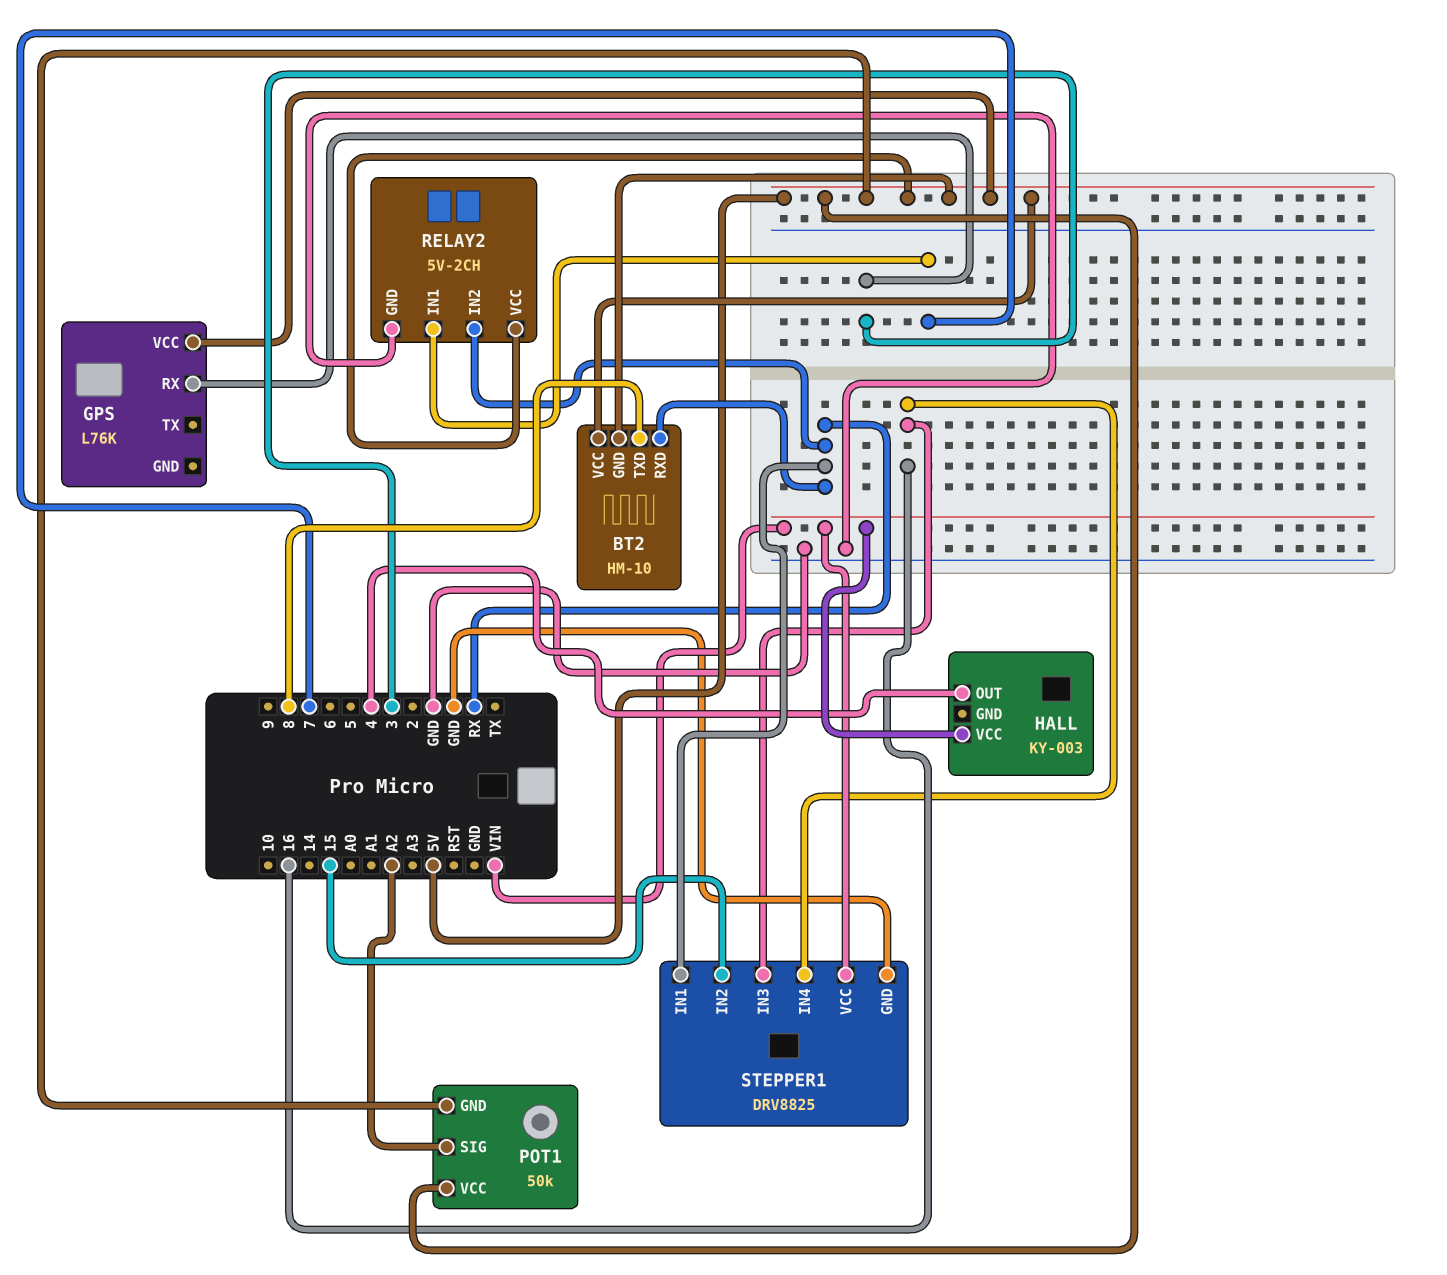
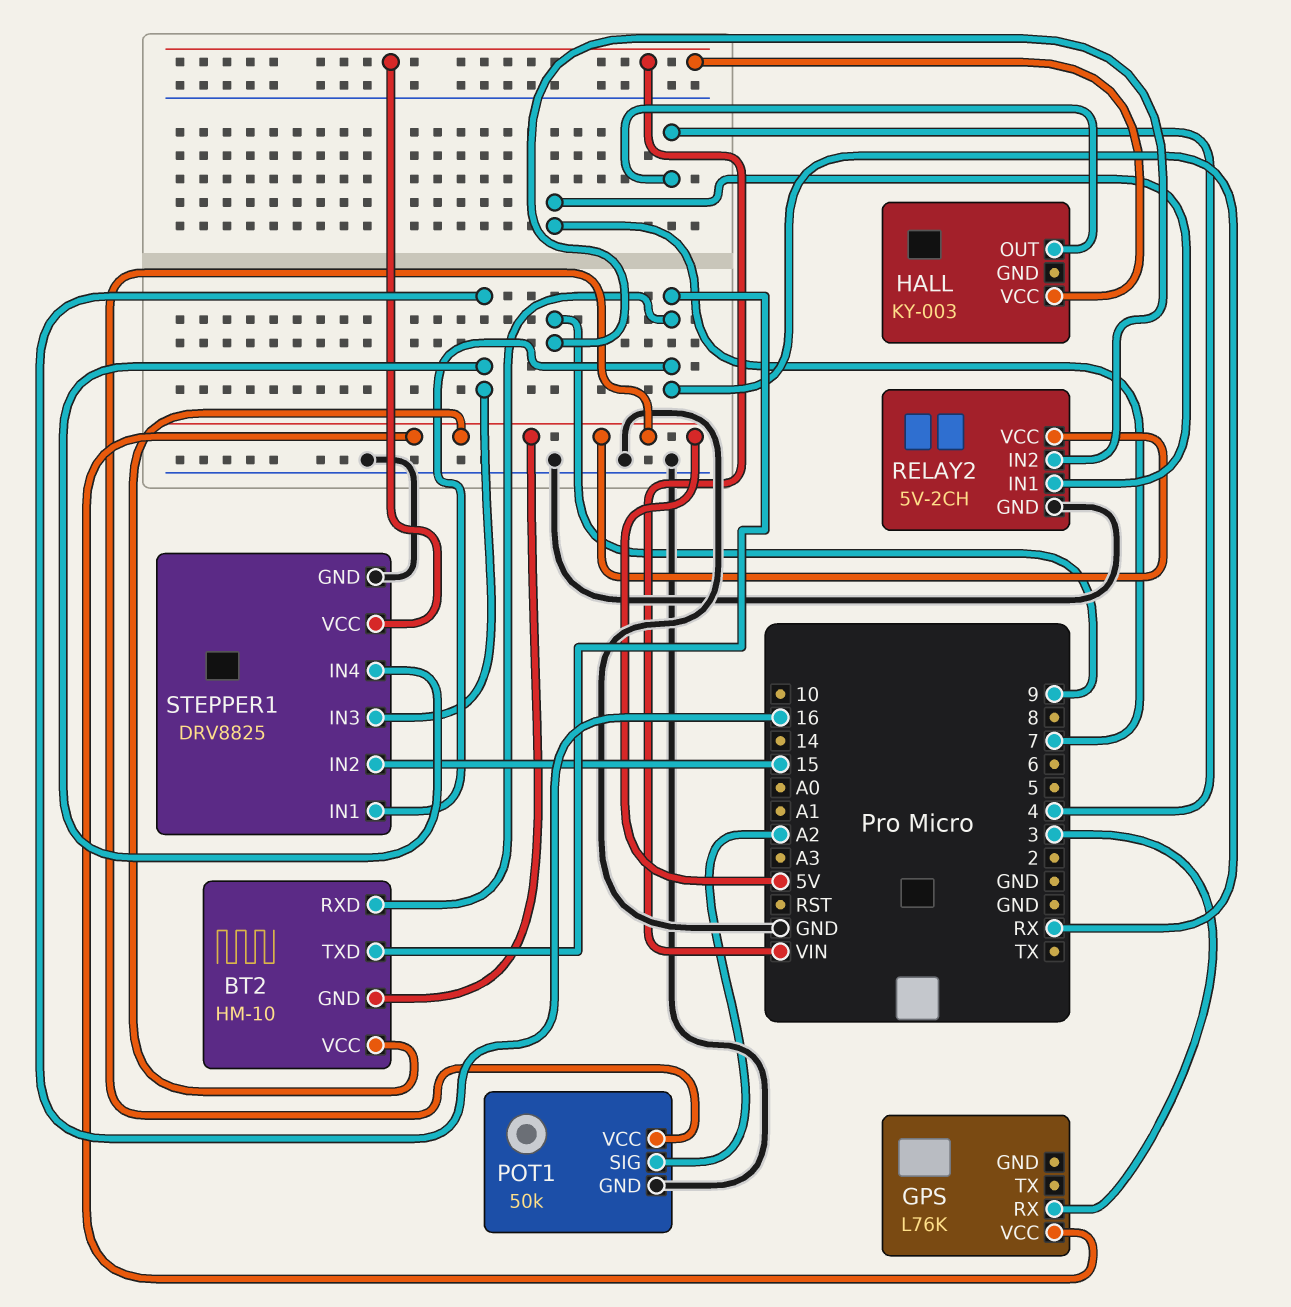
BT2 pin TXD: 8 -> RX
POT1 pin GND: 5V -> GND
RELAY2 pin IN2: RX -> 9

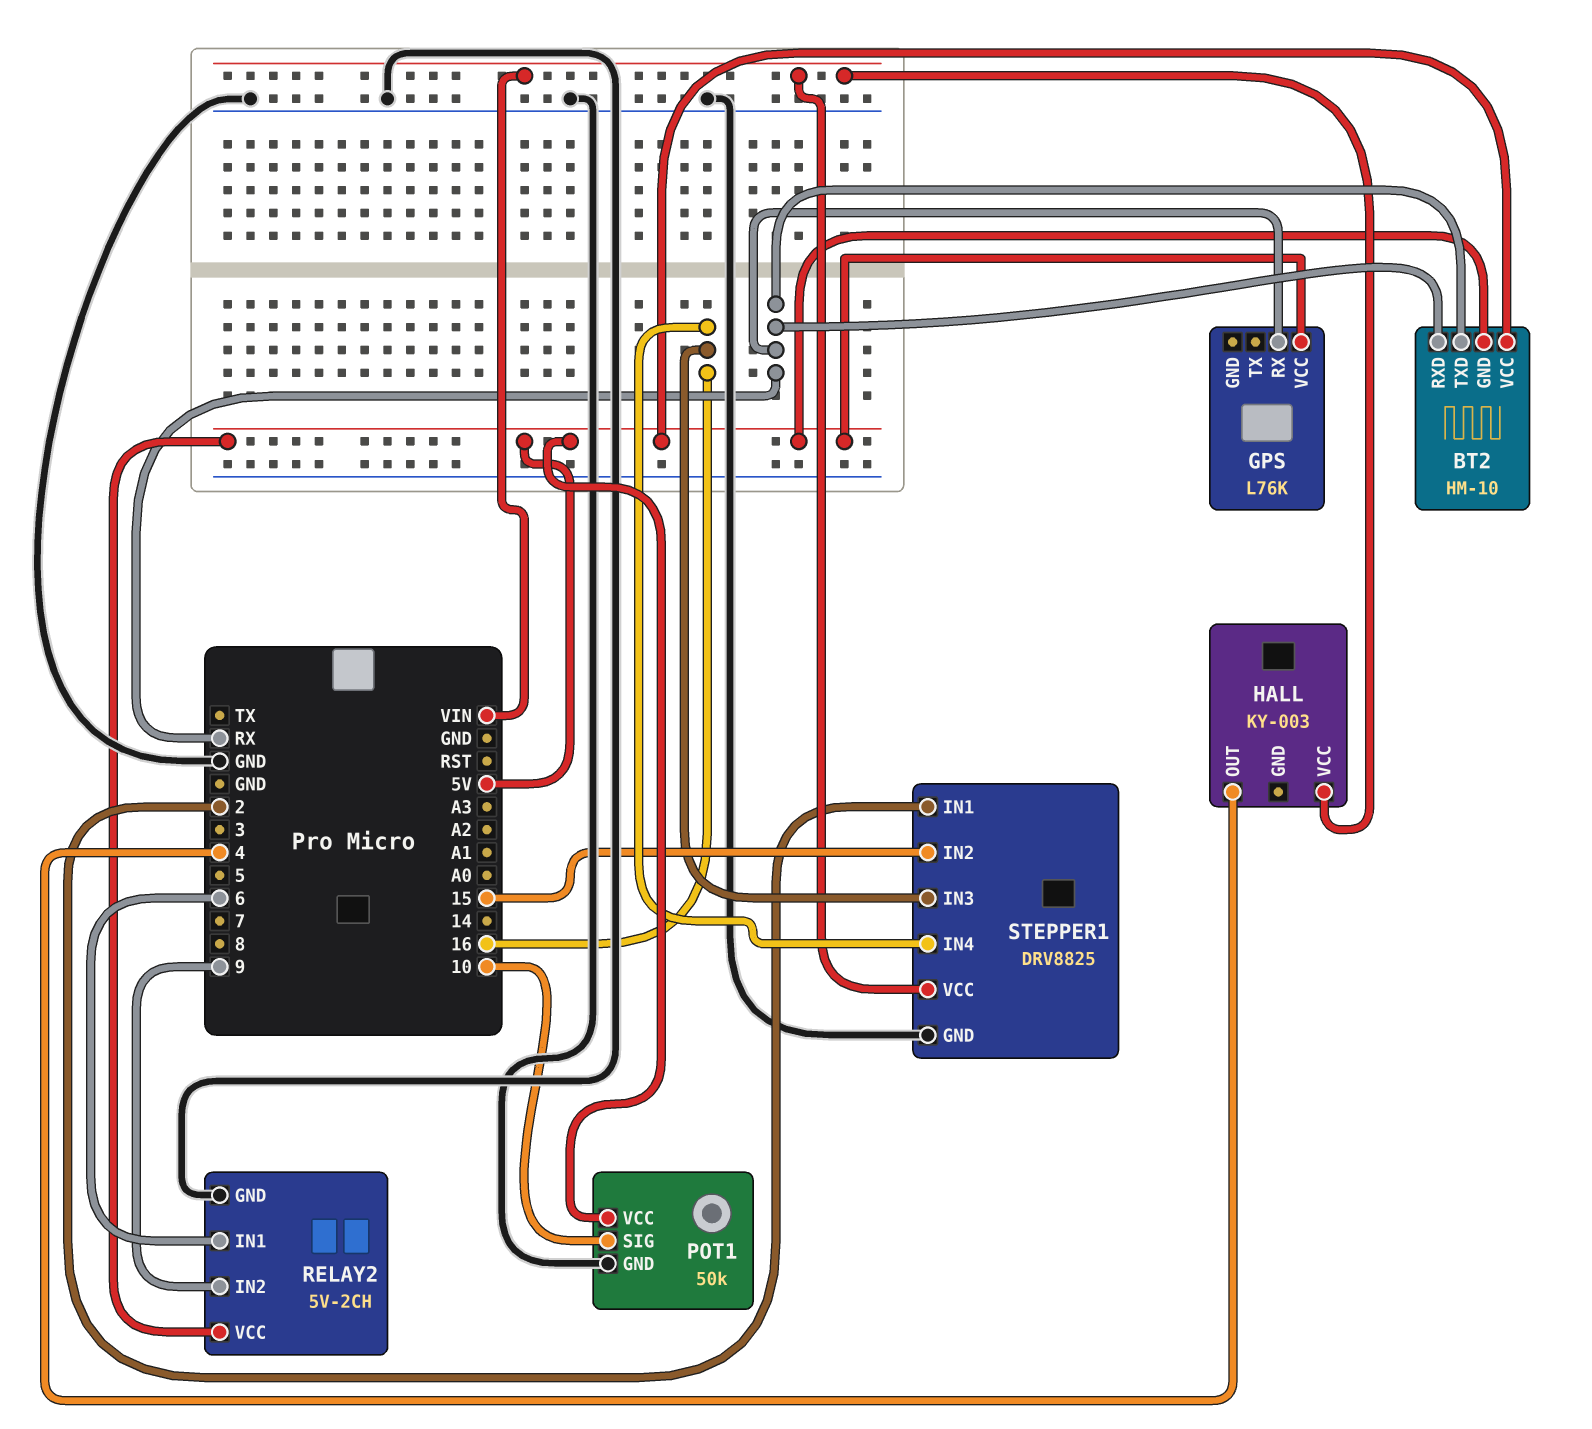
GPS pin RX: 3 -> RX
POT1 pin SIG: A2 -> 10
RELAY2 pin IN1: 7 -> 6
STEPPER1 pin IN1: RX -> 2

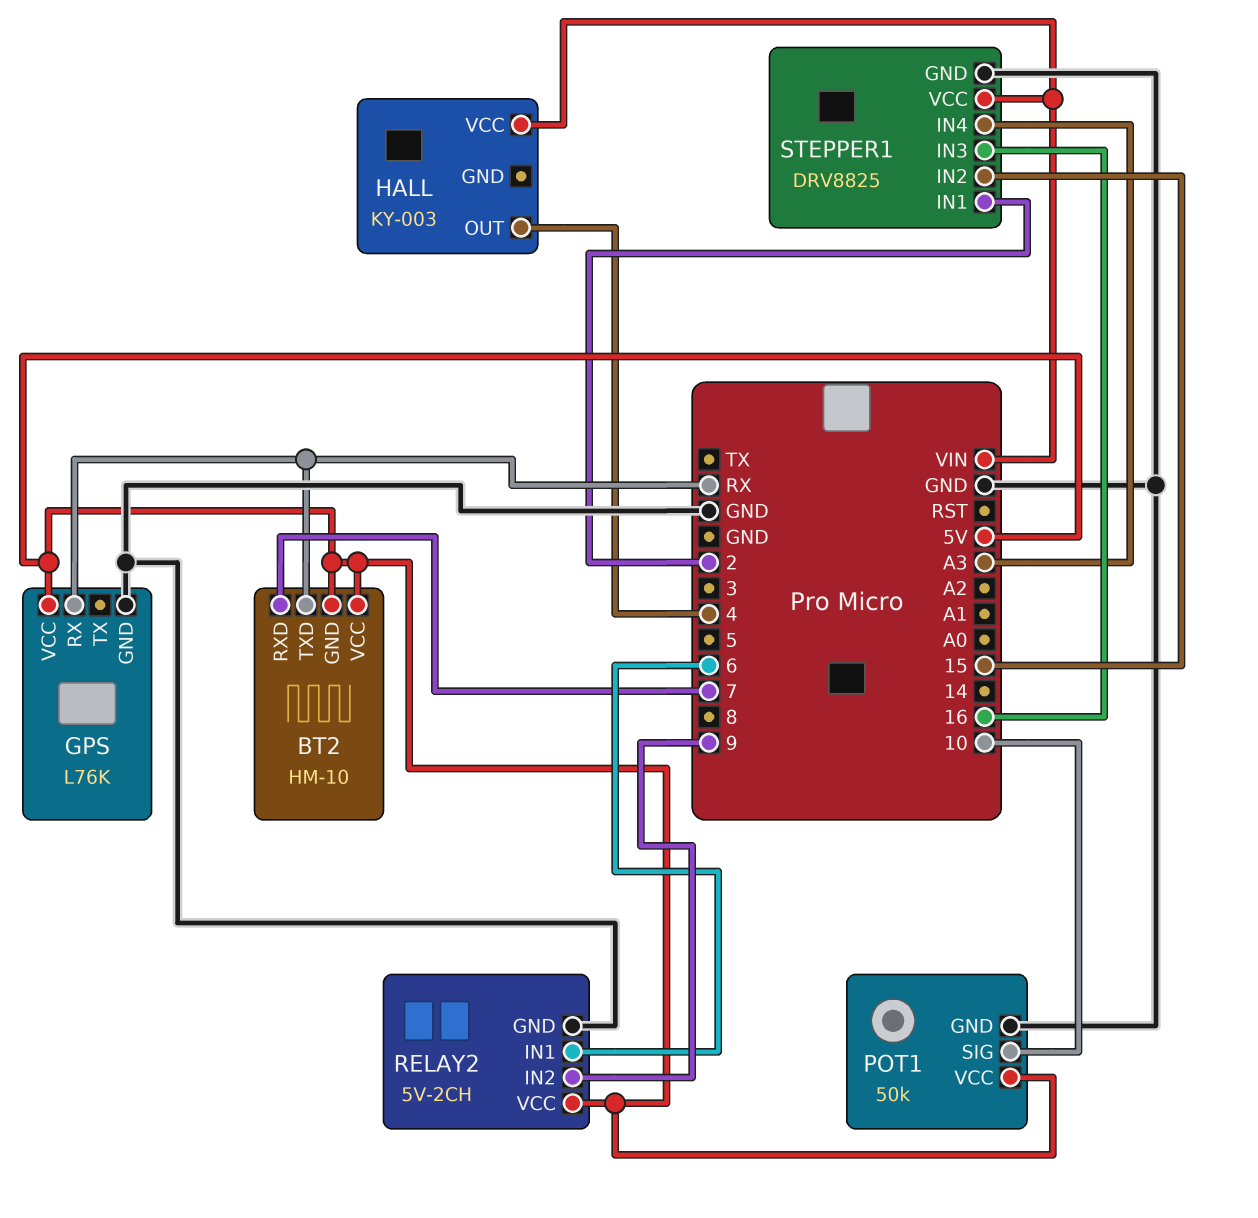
BT2 pin RXD: RX -> 7
GPS pin GND: none -> GND
STEPPER1 pin IN4: 16 -> A3

